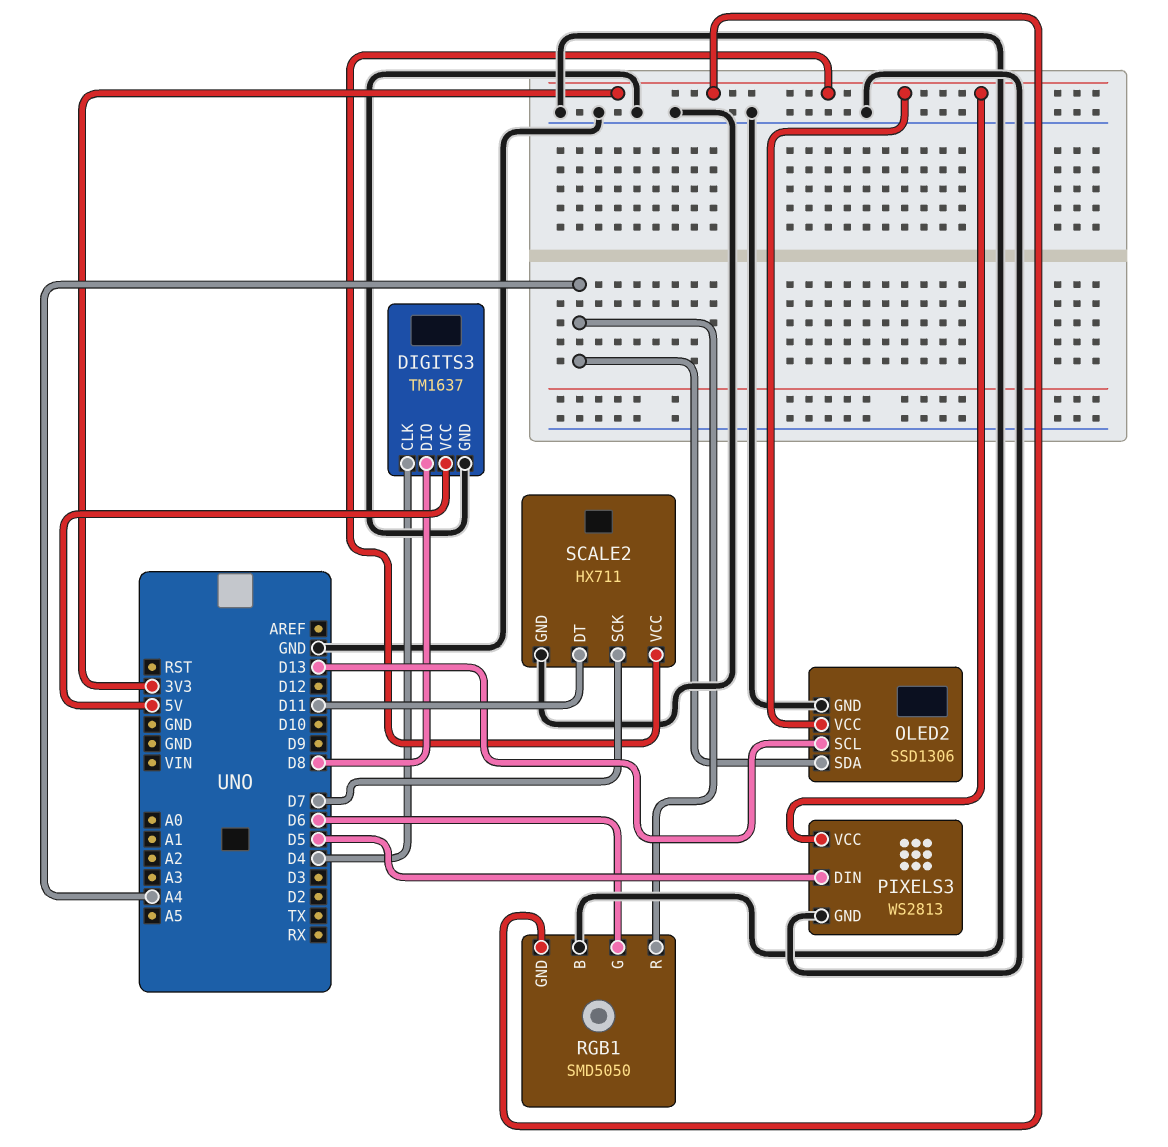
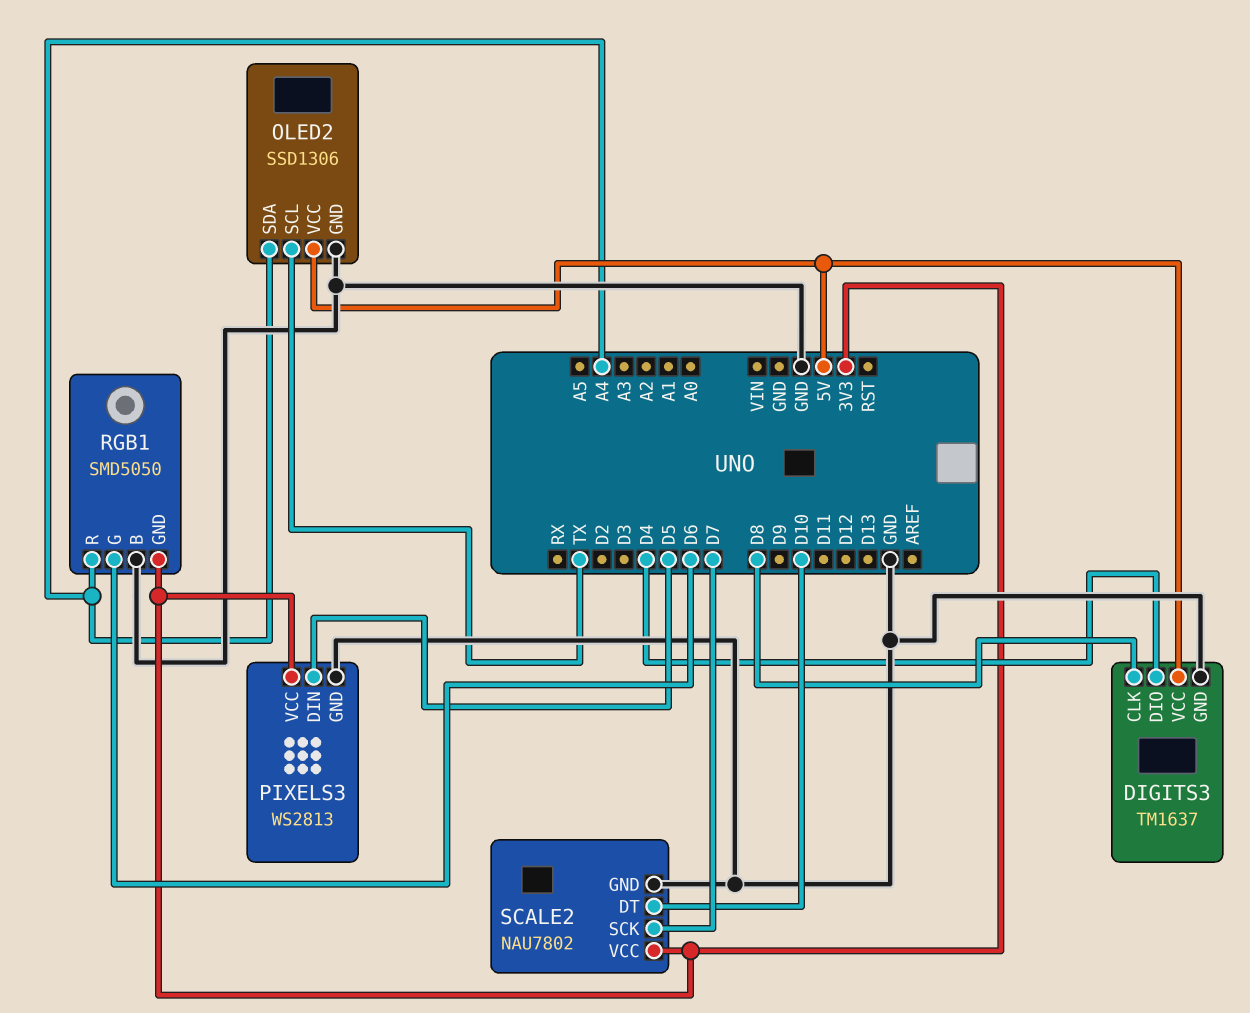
DIGITS3 pin CLK: D4 -> D8
DIGITS3 pin DIO: D8 -> D4
OLED2 pin SCL: D13 -> TX
OLED2 pin VCC: 3V3 -> 5V
SCALE2: HX711 -> NAU7802
SCALE2 pin DT: D11 -> D10

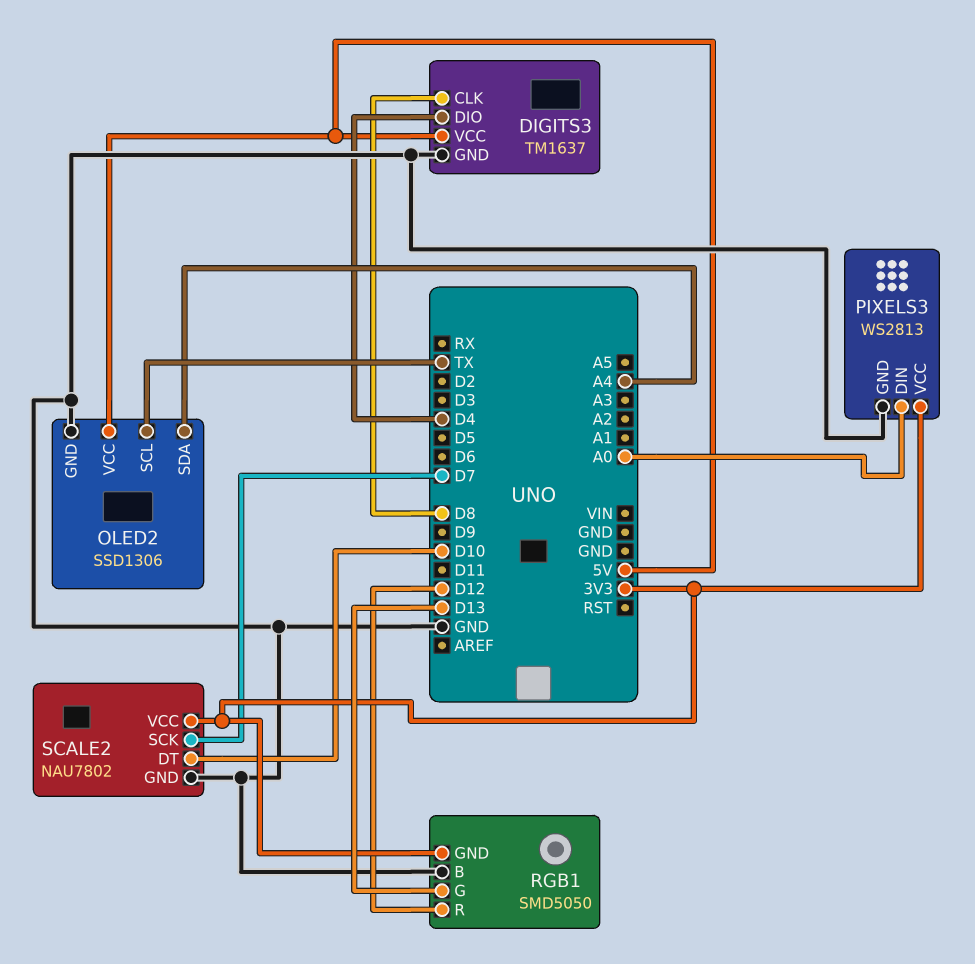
PIXELS3 pin DIN: D5 -> A0
RGB1 pin G: D6 -> D13
RGB1 pin R: A4 -> D12

